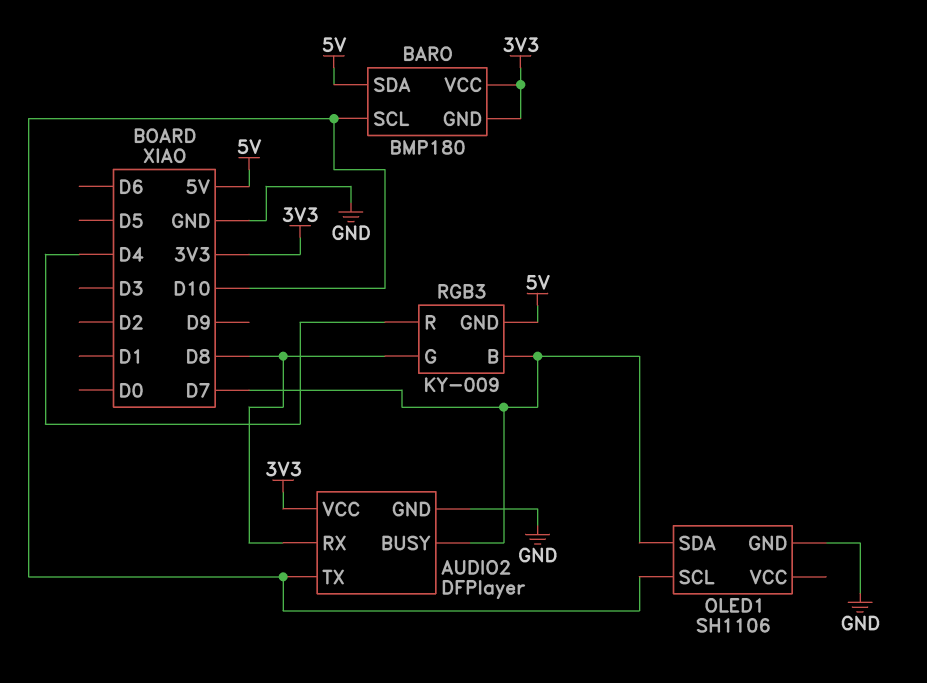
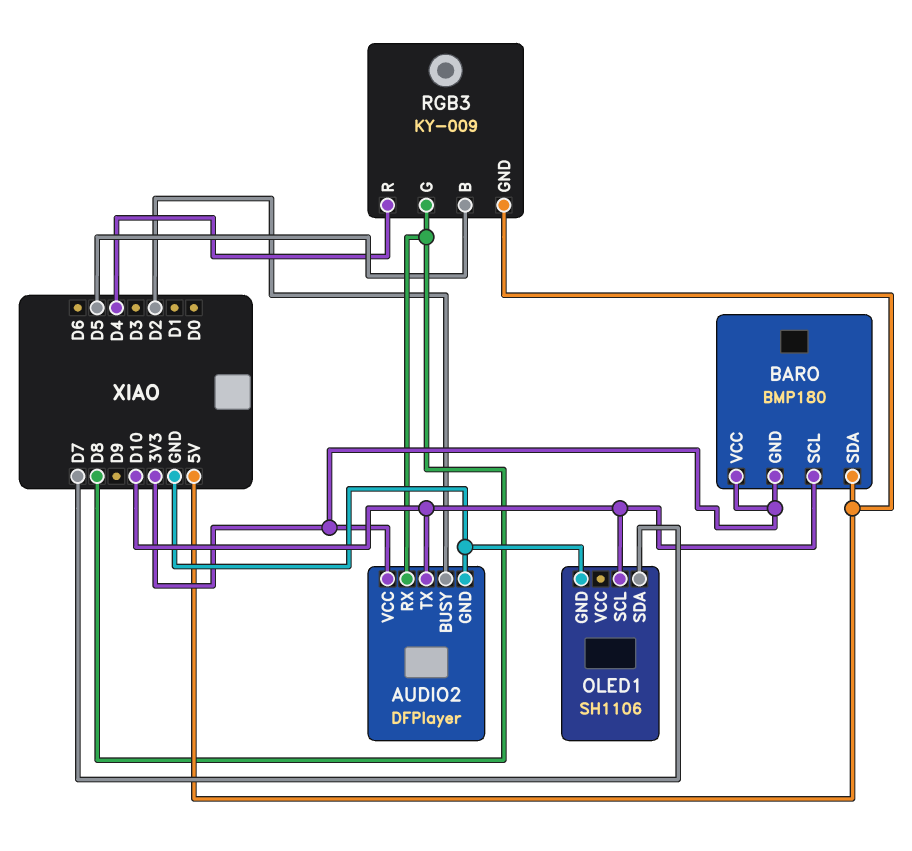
AUDIO2 pin BUSY: D7 -> D2
RGB3 pin B: D7 -> D5

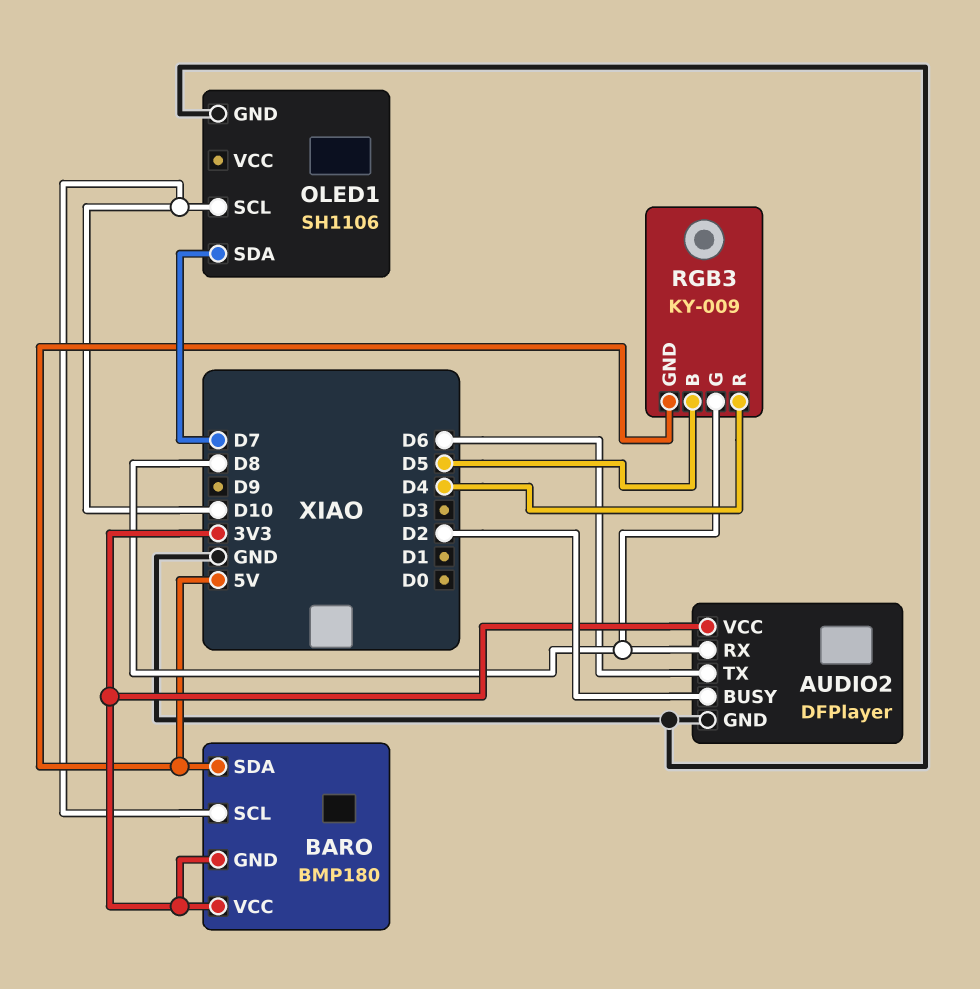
AUDIO2 pin TX: D10 -> D6

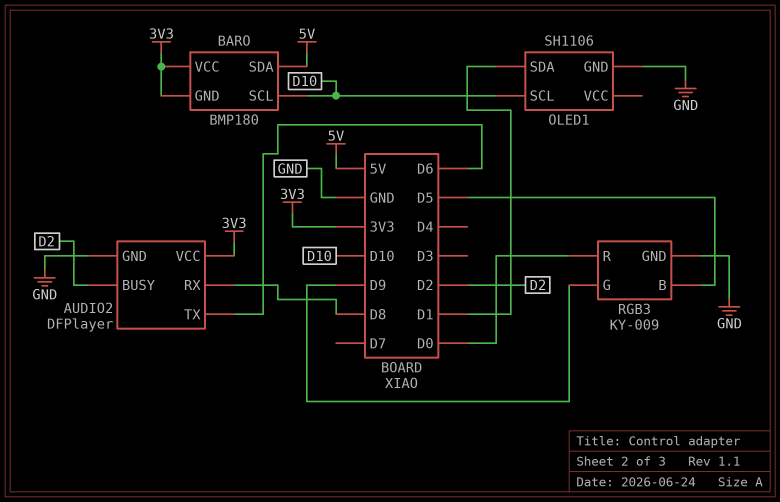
OLED1 pin SDA: D7 -> D1
RGB3 pin G: D8 -> D9
RGB3 pin GND: 5V -> GND
RGB3 pin R: D4 -> D0

